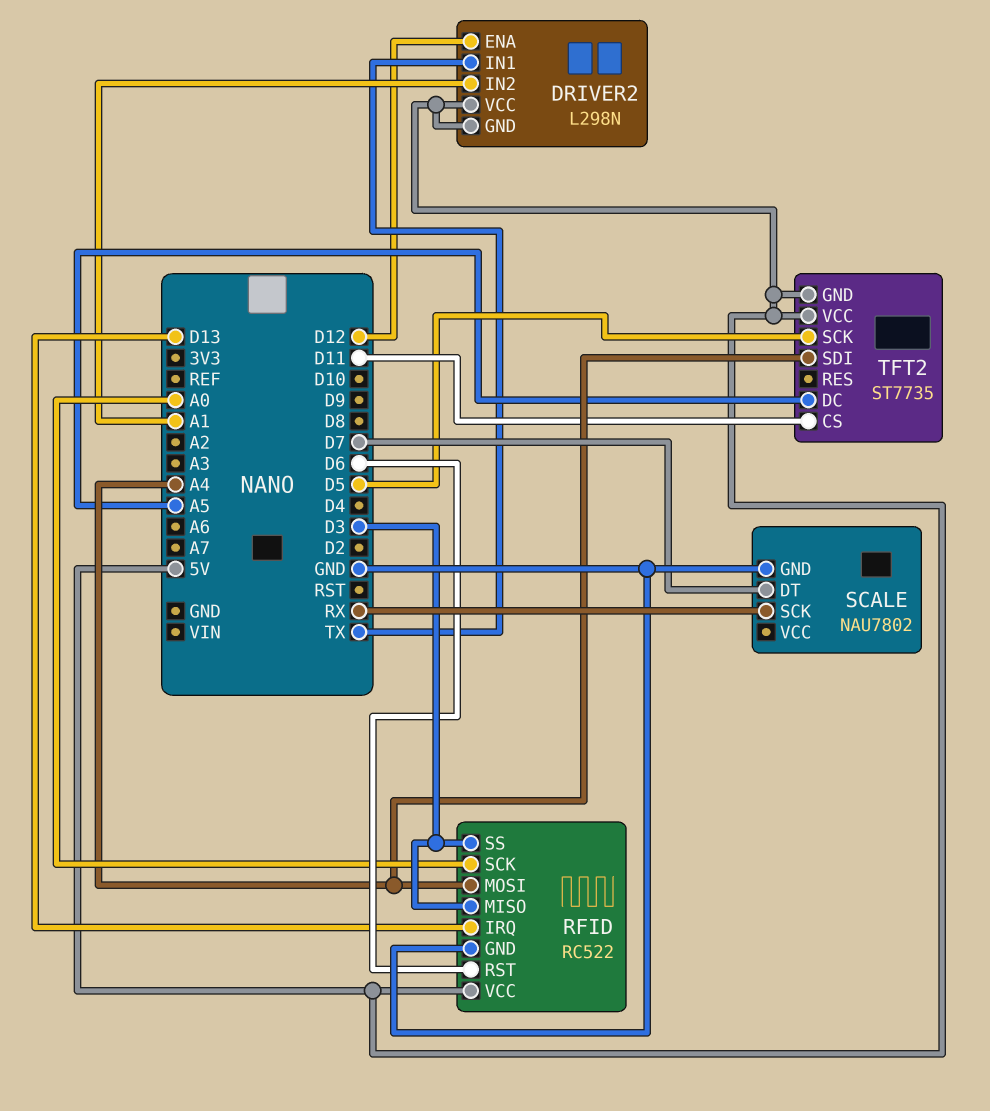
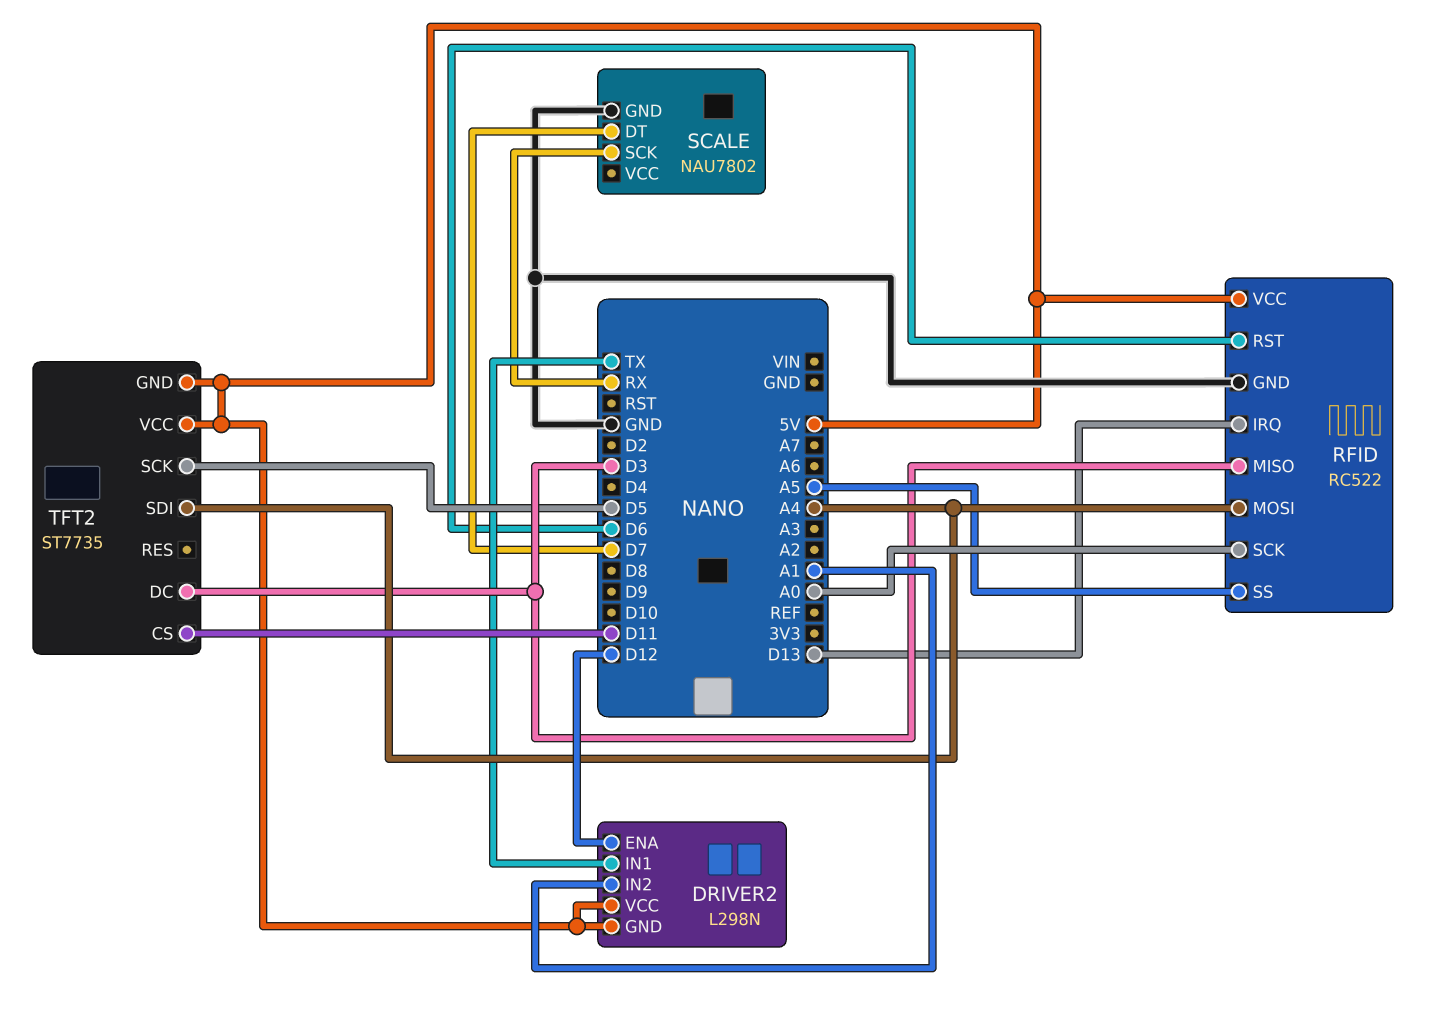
RFID pin SS: D3 -> A5
TFT2 pin DC: A5 -> D3

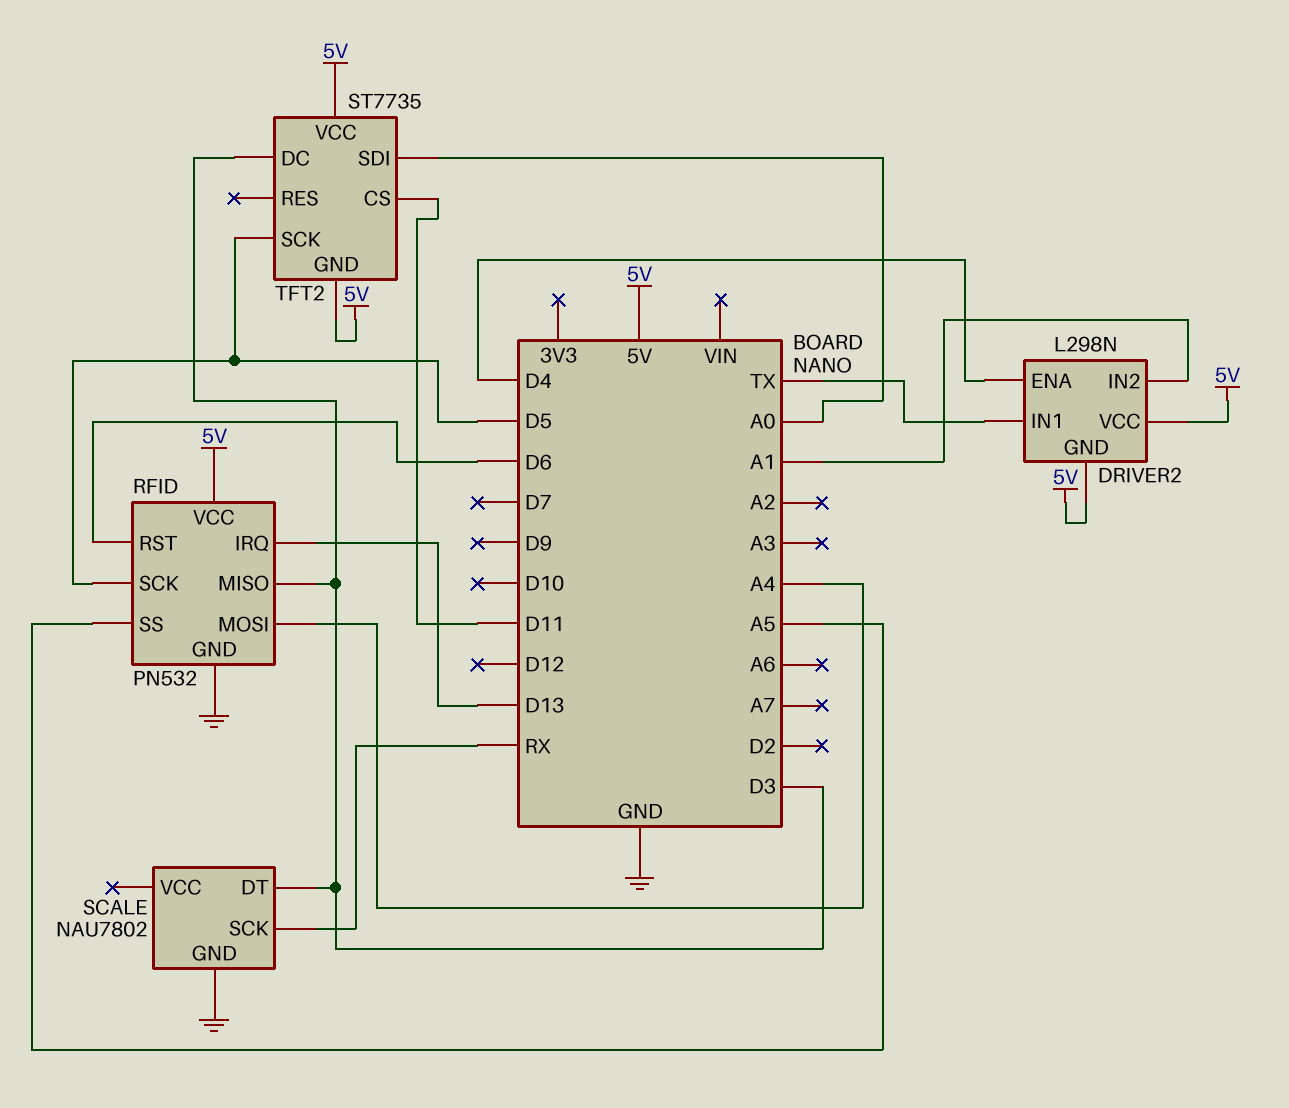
DRIVER2 pin ENA: D12 -> D4
RFID: RC522 -> PN532
RFID pin SCK: A0 -> D5
SCALE pin DT: D7 -> D3
TFT2 pin SDI: A4 -> A0

